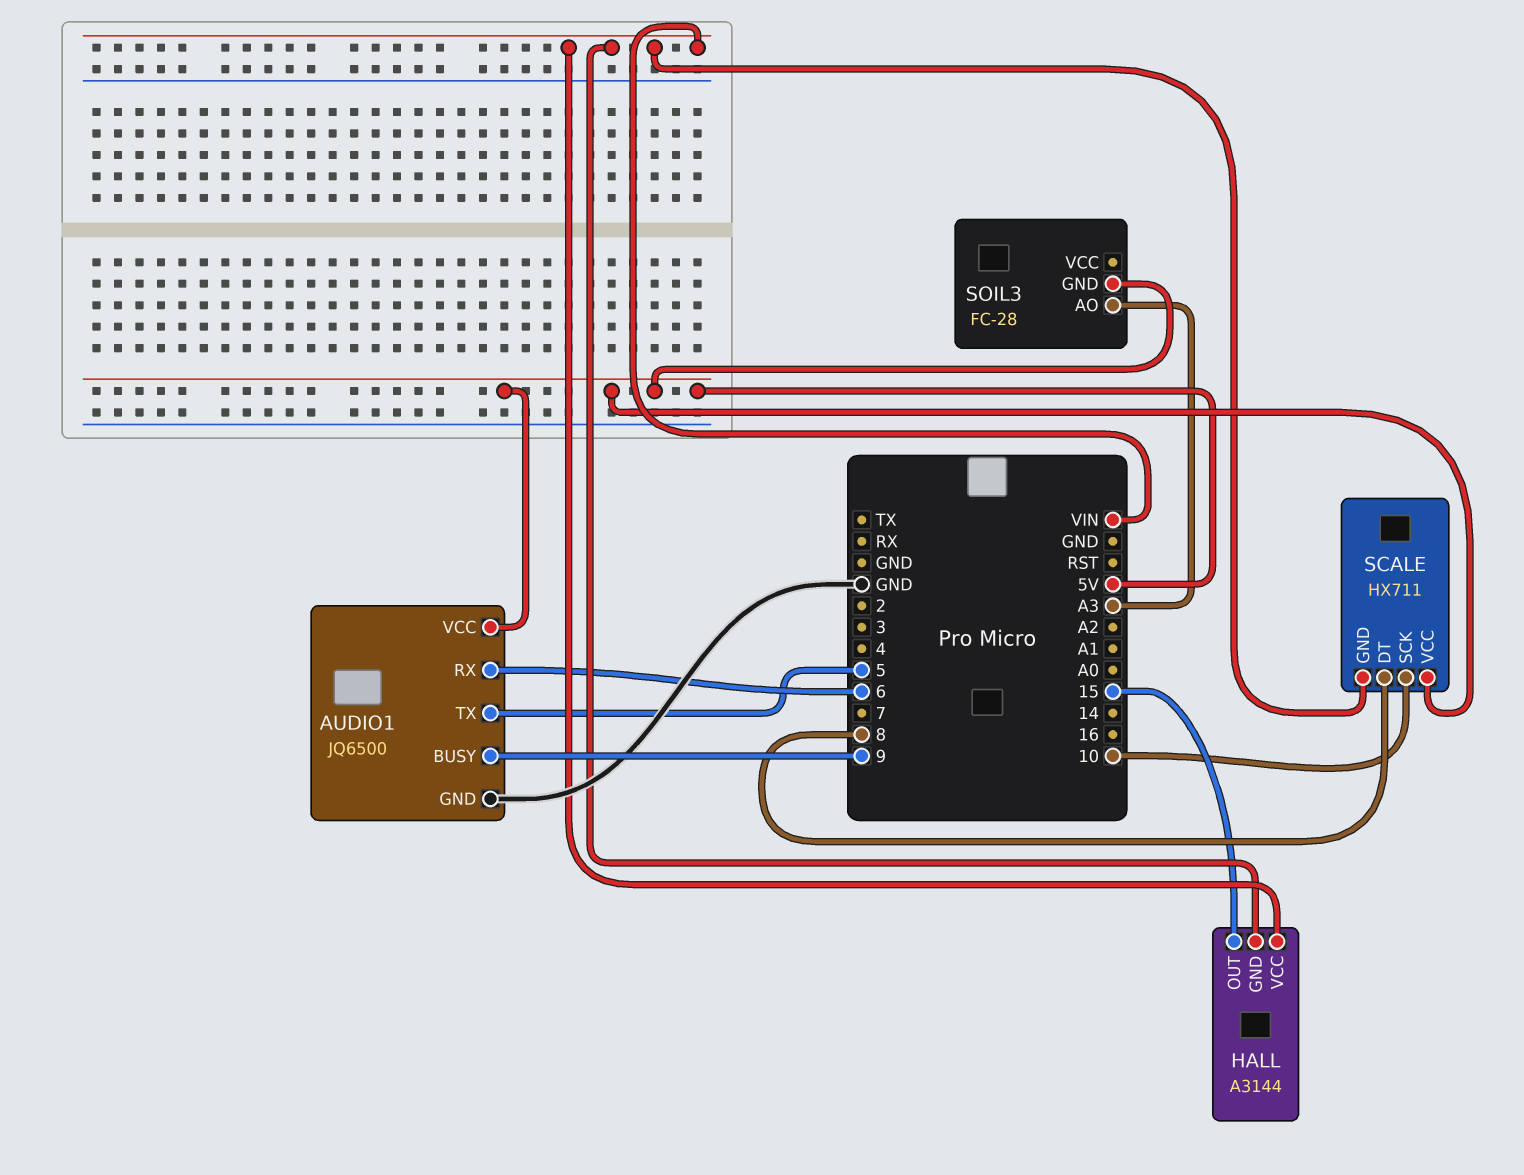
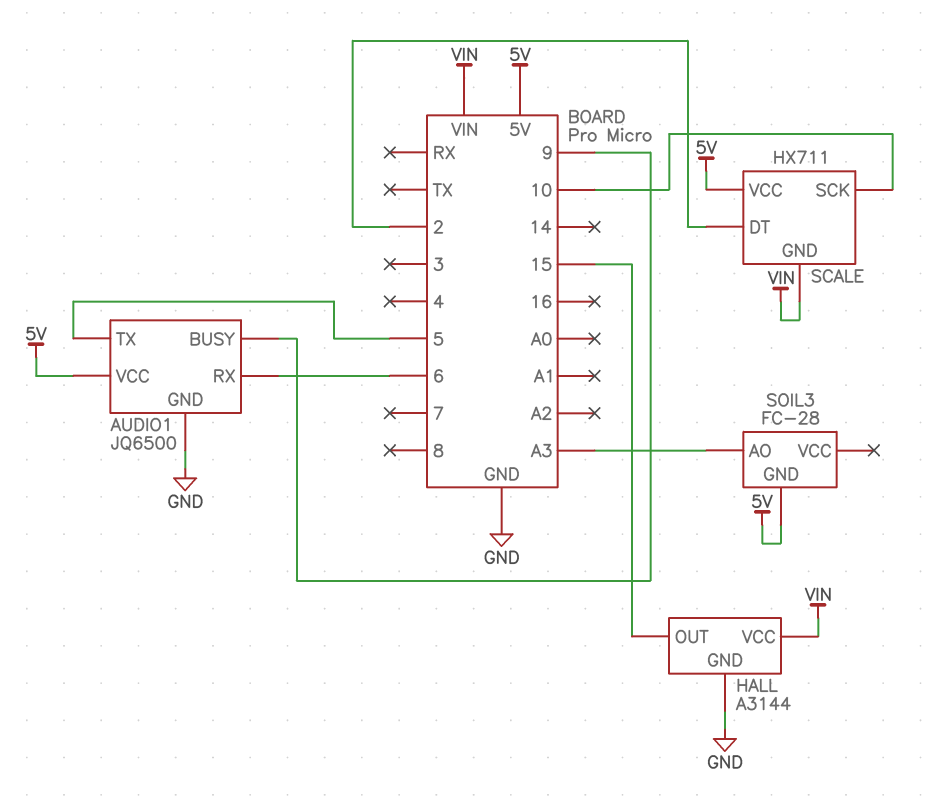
HALL pin GND: VIN -> GND
SCALE pin DT: 8 -> 2

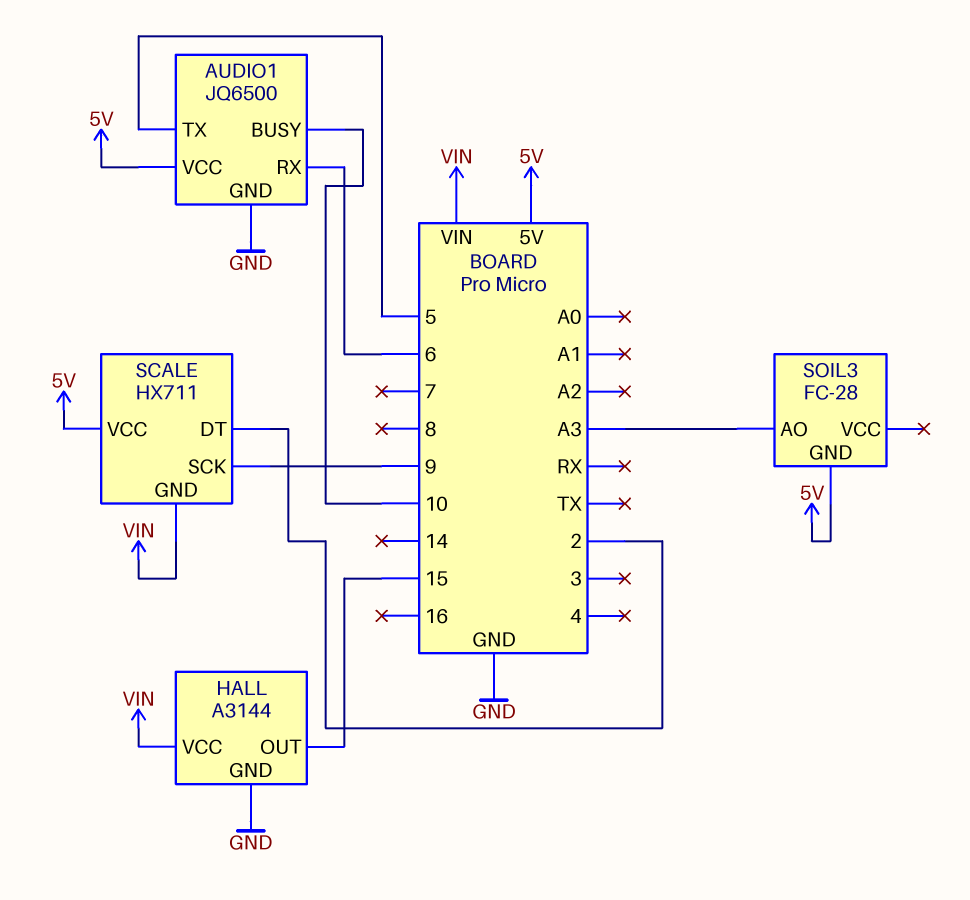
AUDIO1 pin BUSY: 9 -> 10
SCALE pin SCK: 10 -> 9

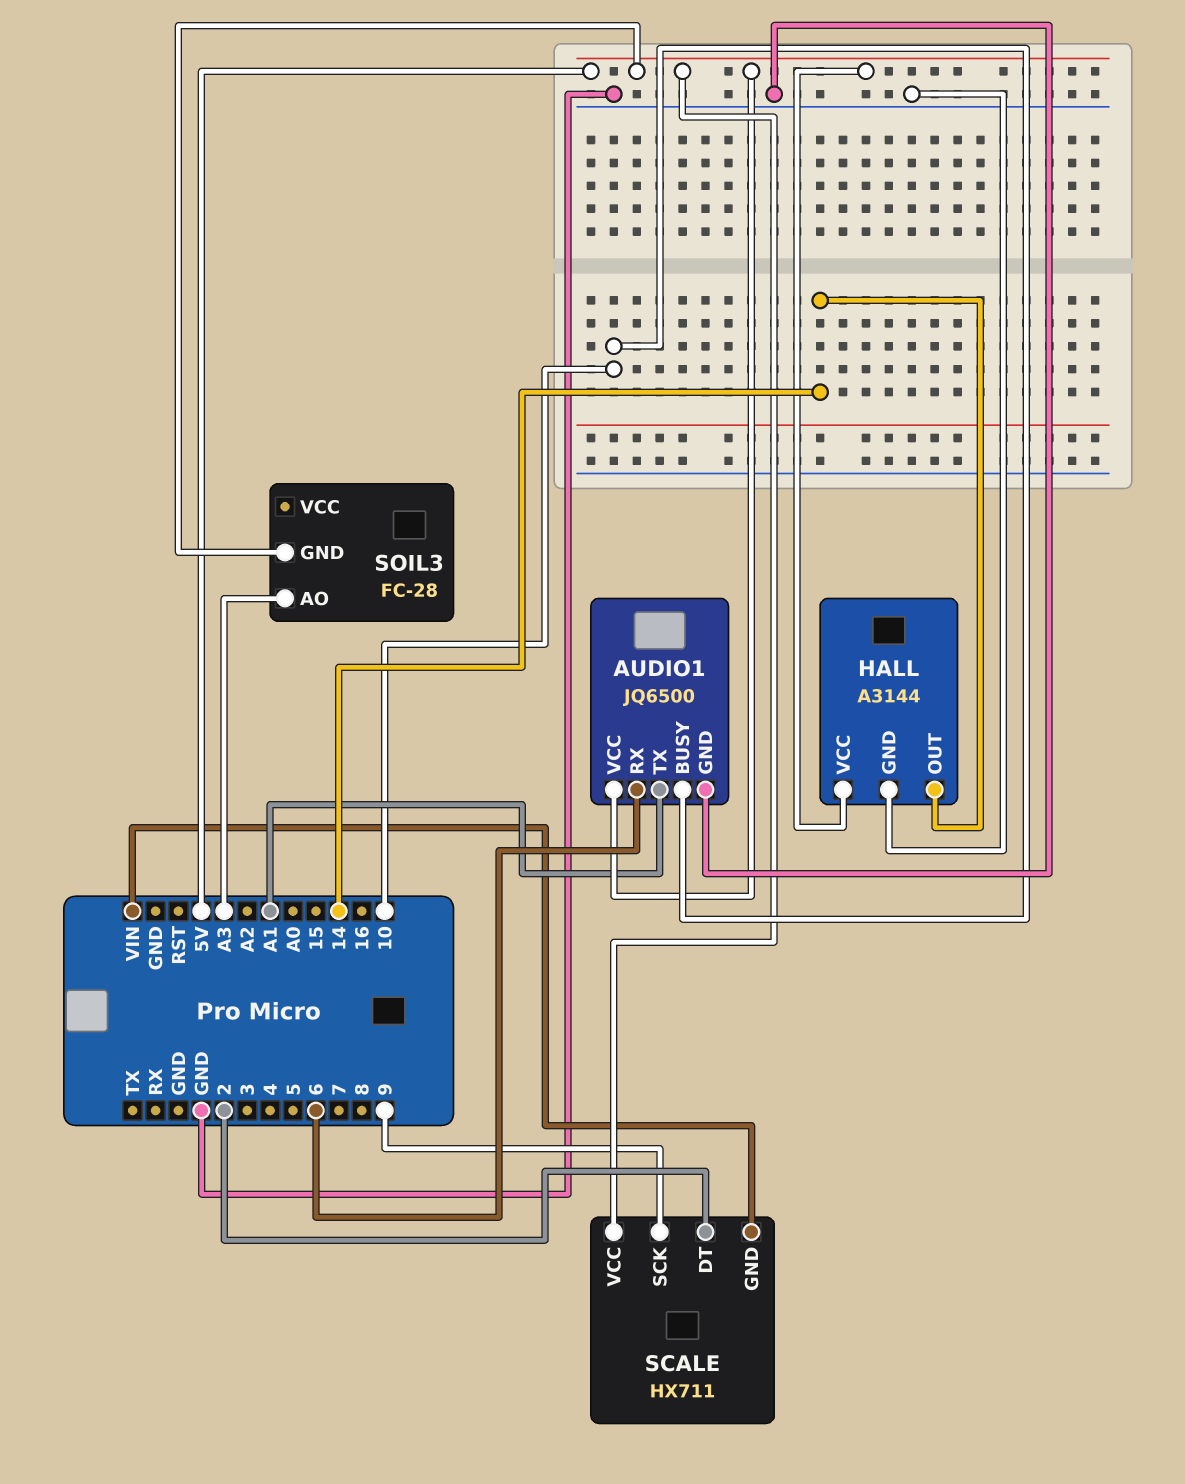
AUDIO1 pin TX: 5 -> A1
HALL pin OUT: 15 -> 14
HALL pin VCC: VIN -> 5V

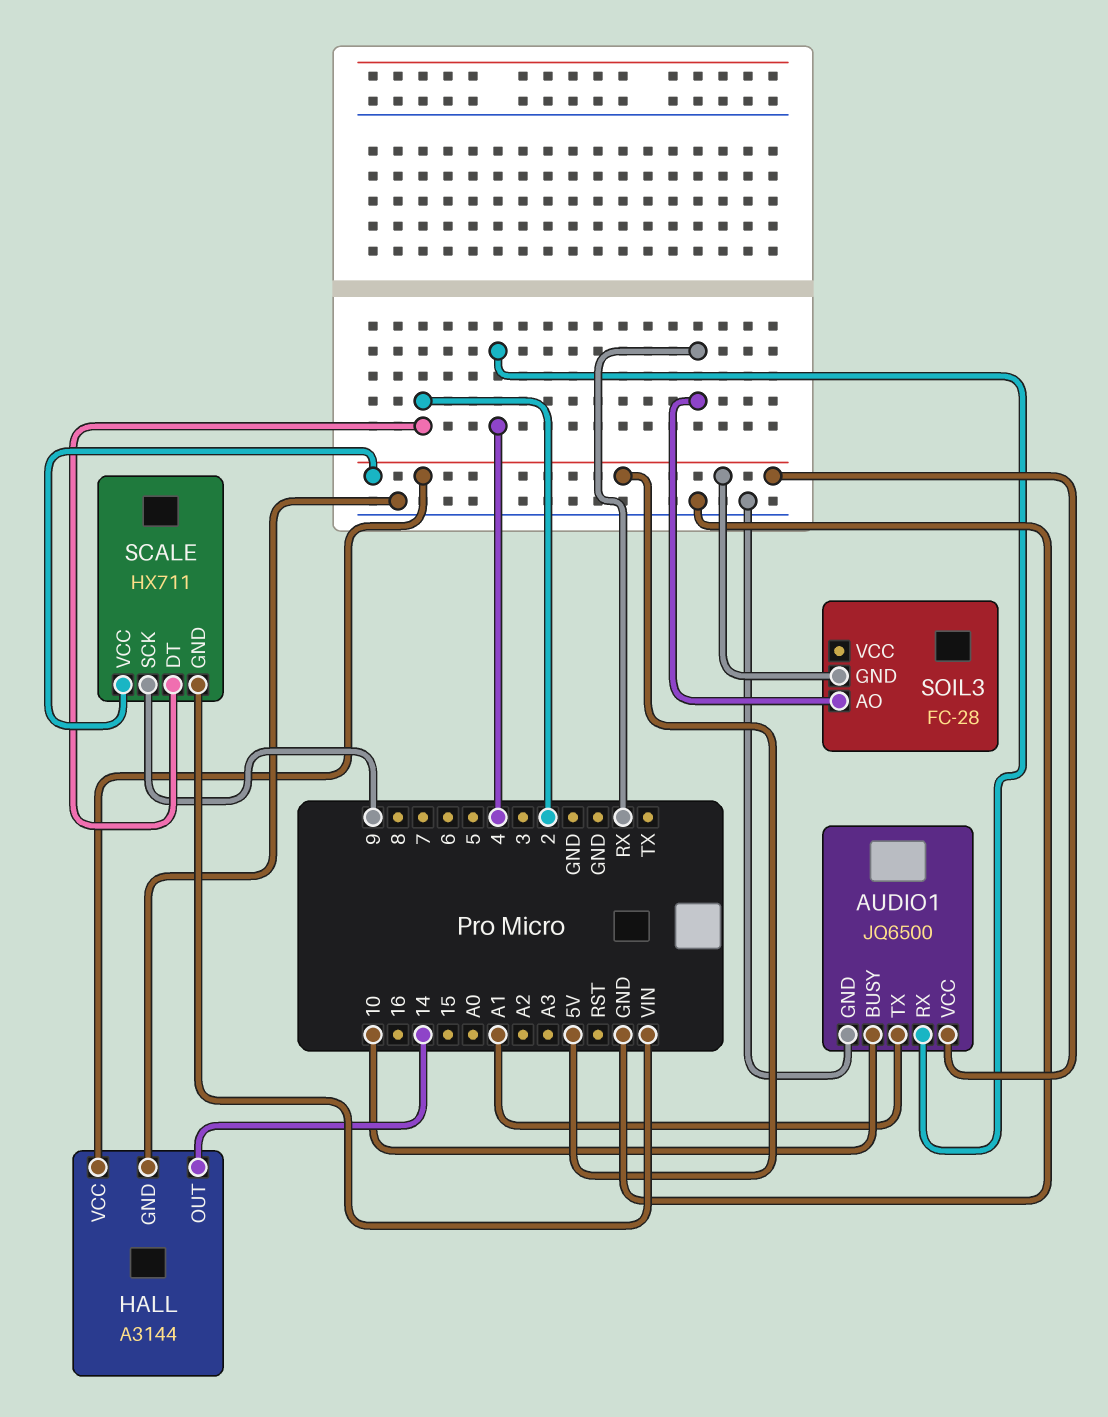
AUDIO1 pin RX: 6 -> 4
SOIL3 pin AO: A3 -> RX

